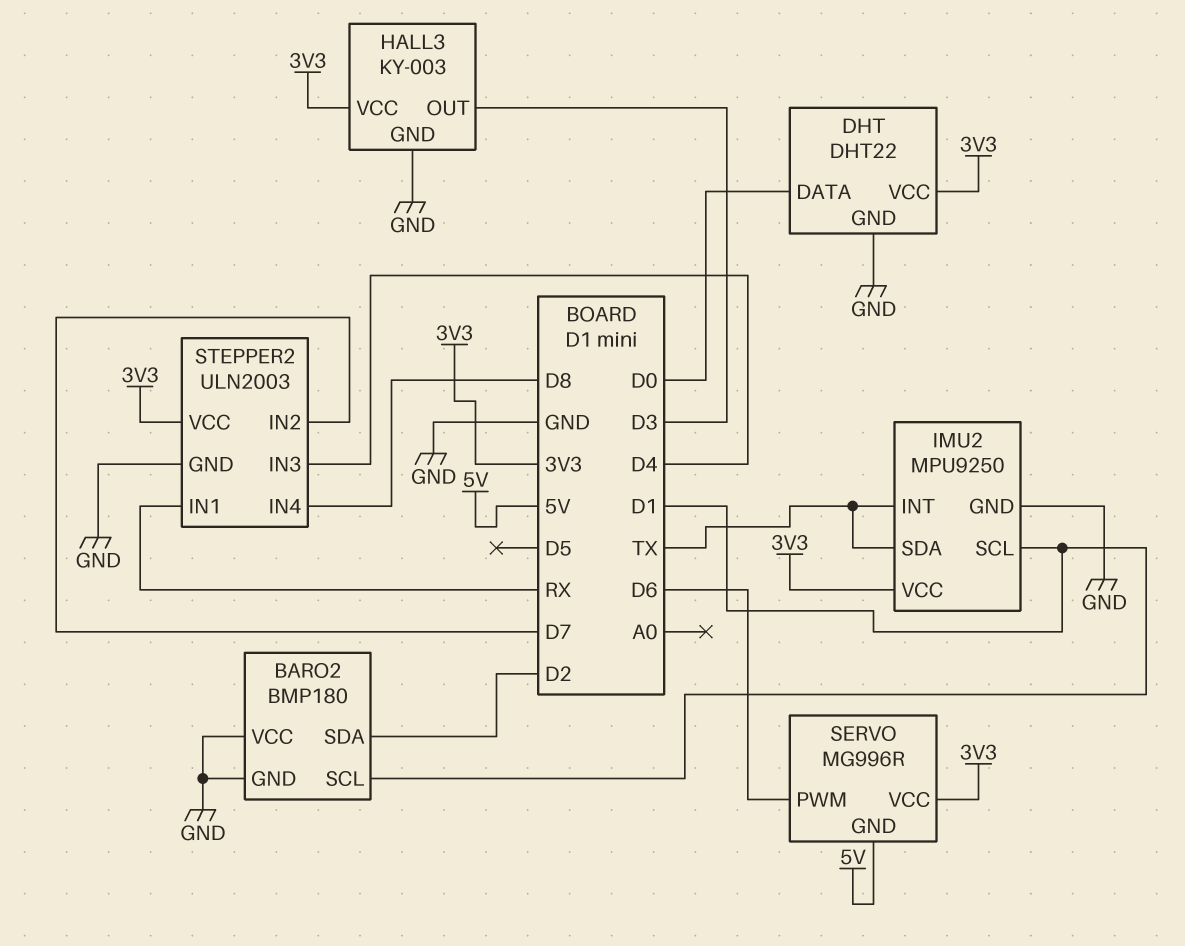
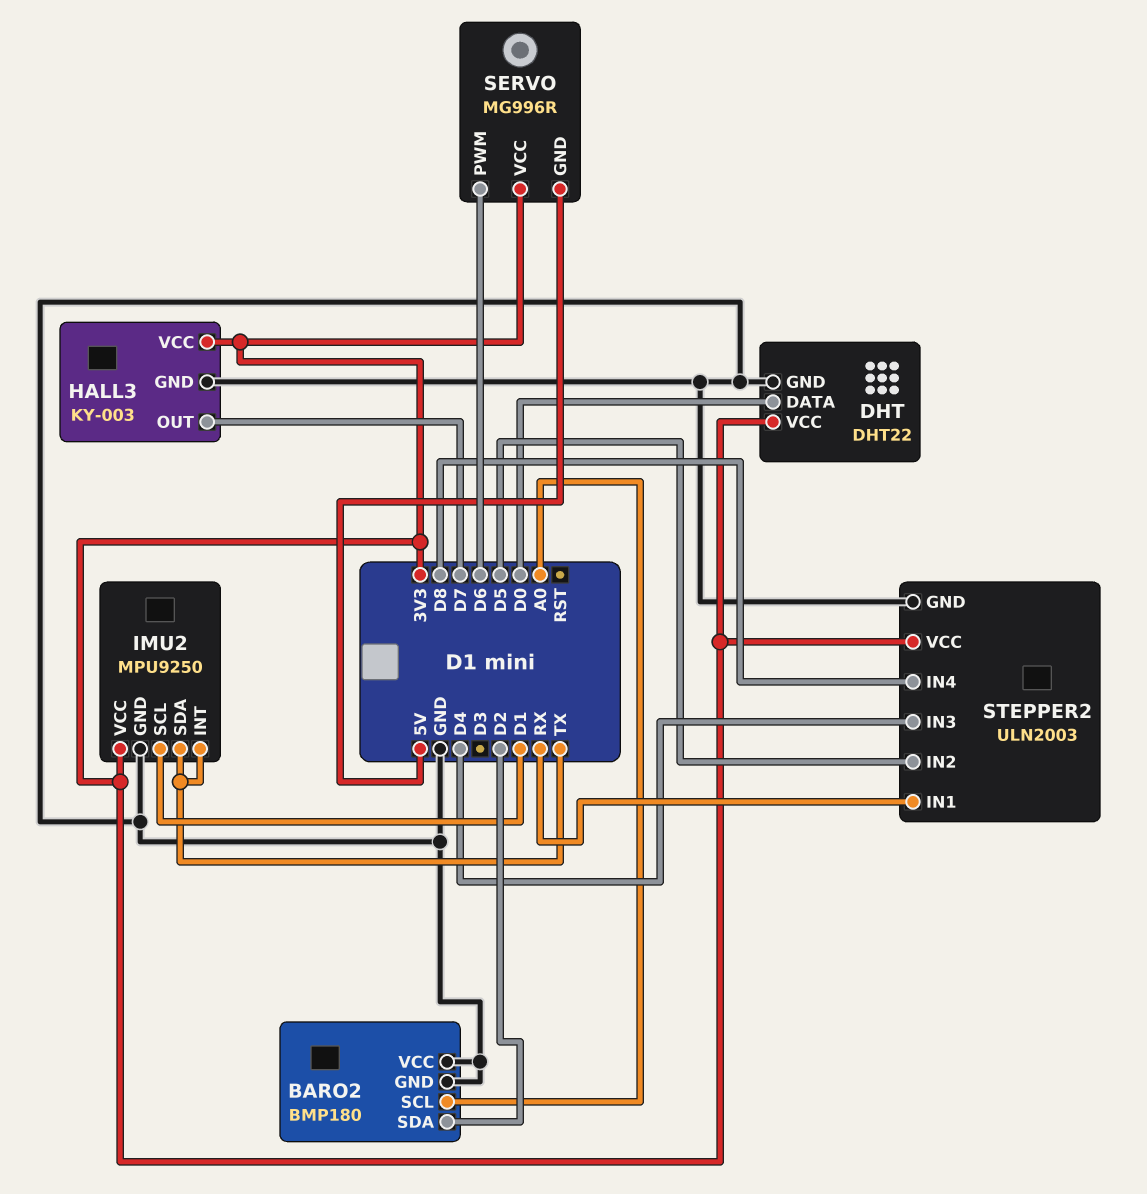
BARO2 pin SCL: D1 -> A0
HALL3 pin OUT: D3 -> D7
STEPPER2 pin IN2: D7 -> D5

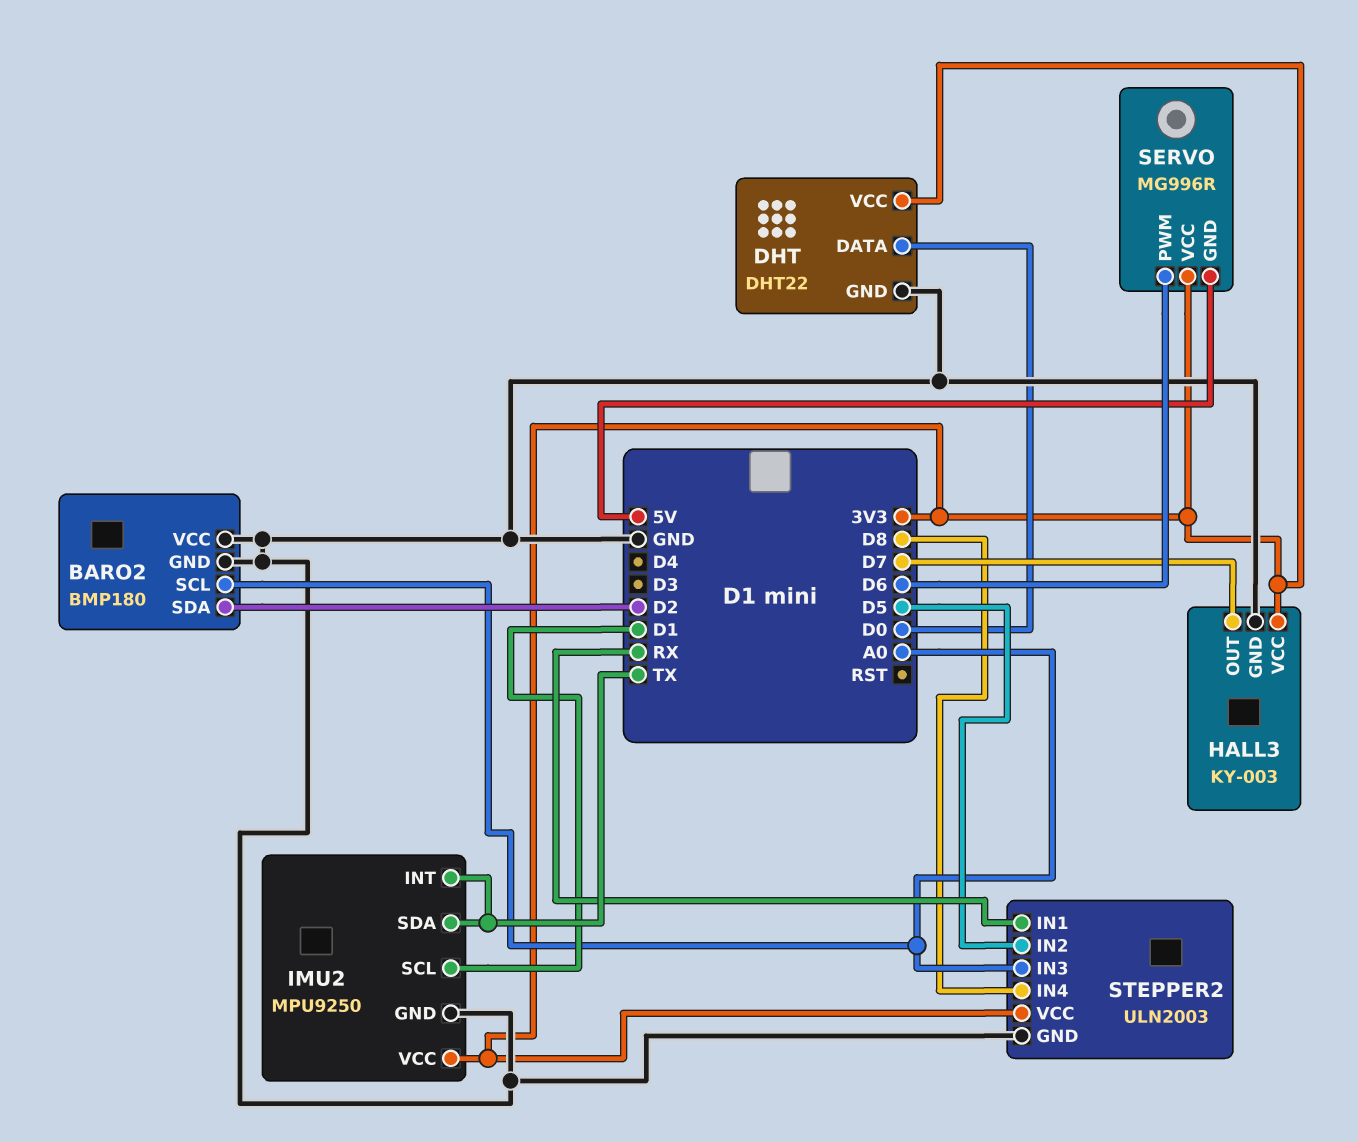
STEPPER2 pin IN3: D4 -> A0

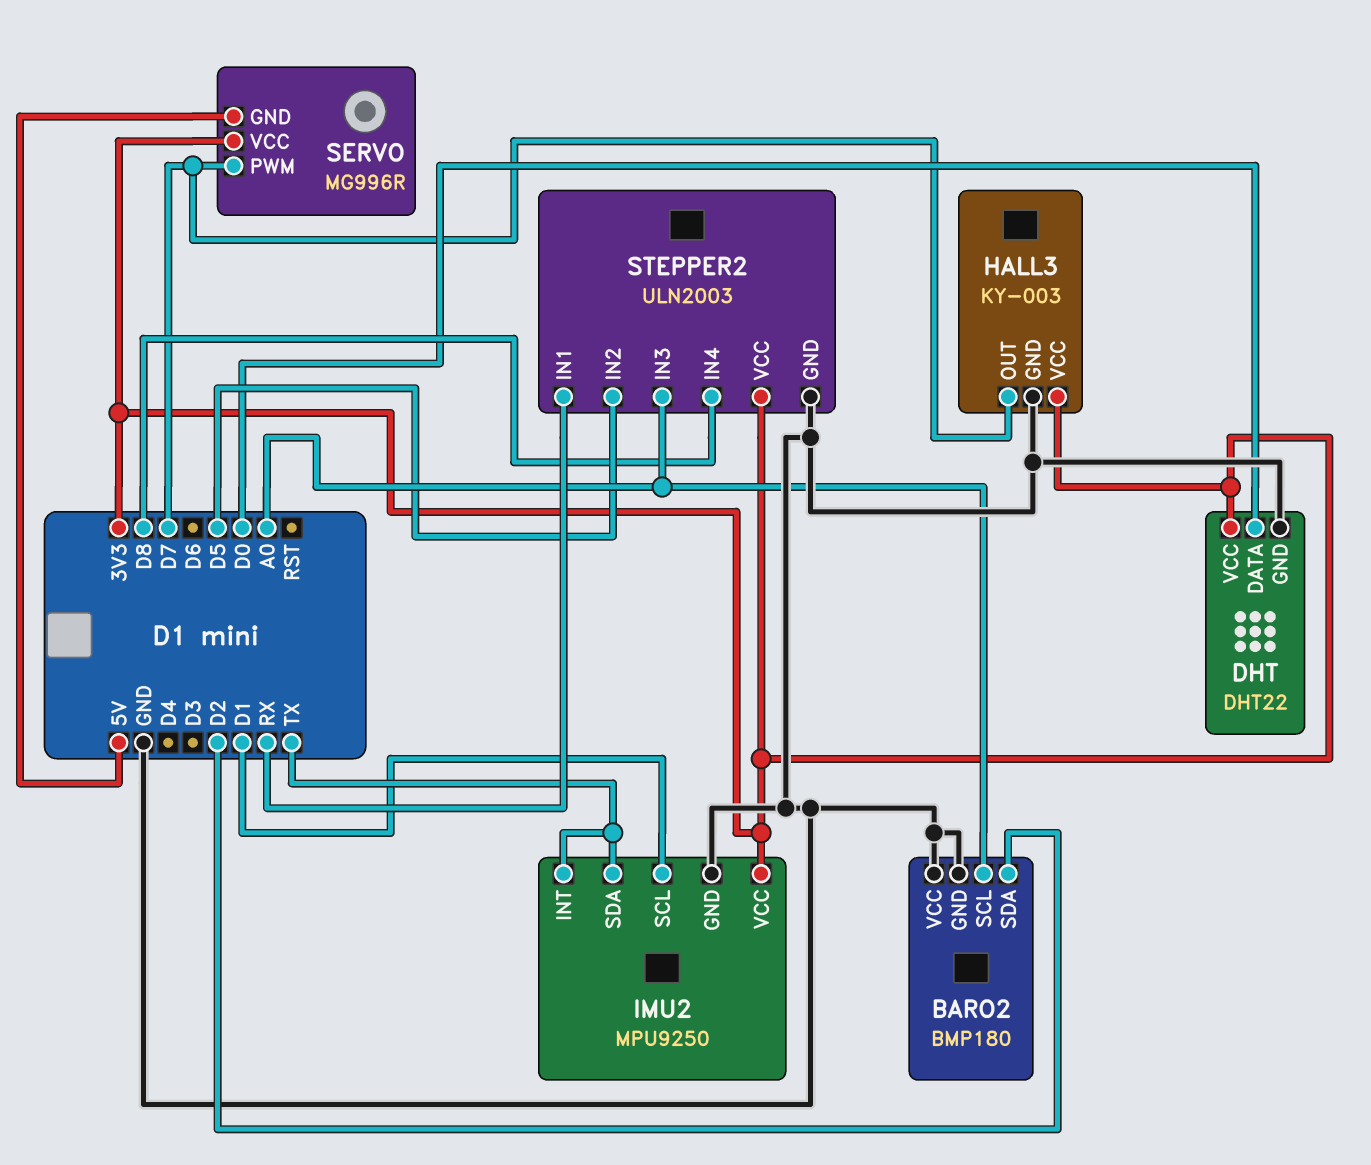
SERVO pin PWM: D6 -> D7

